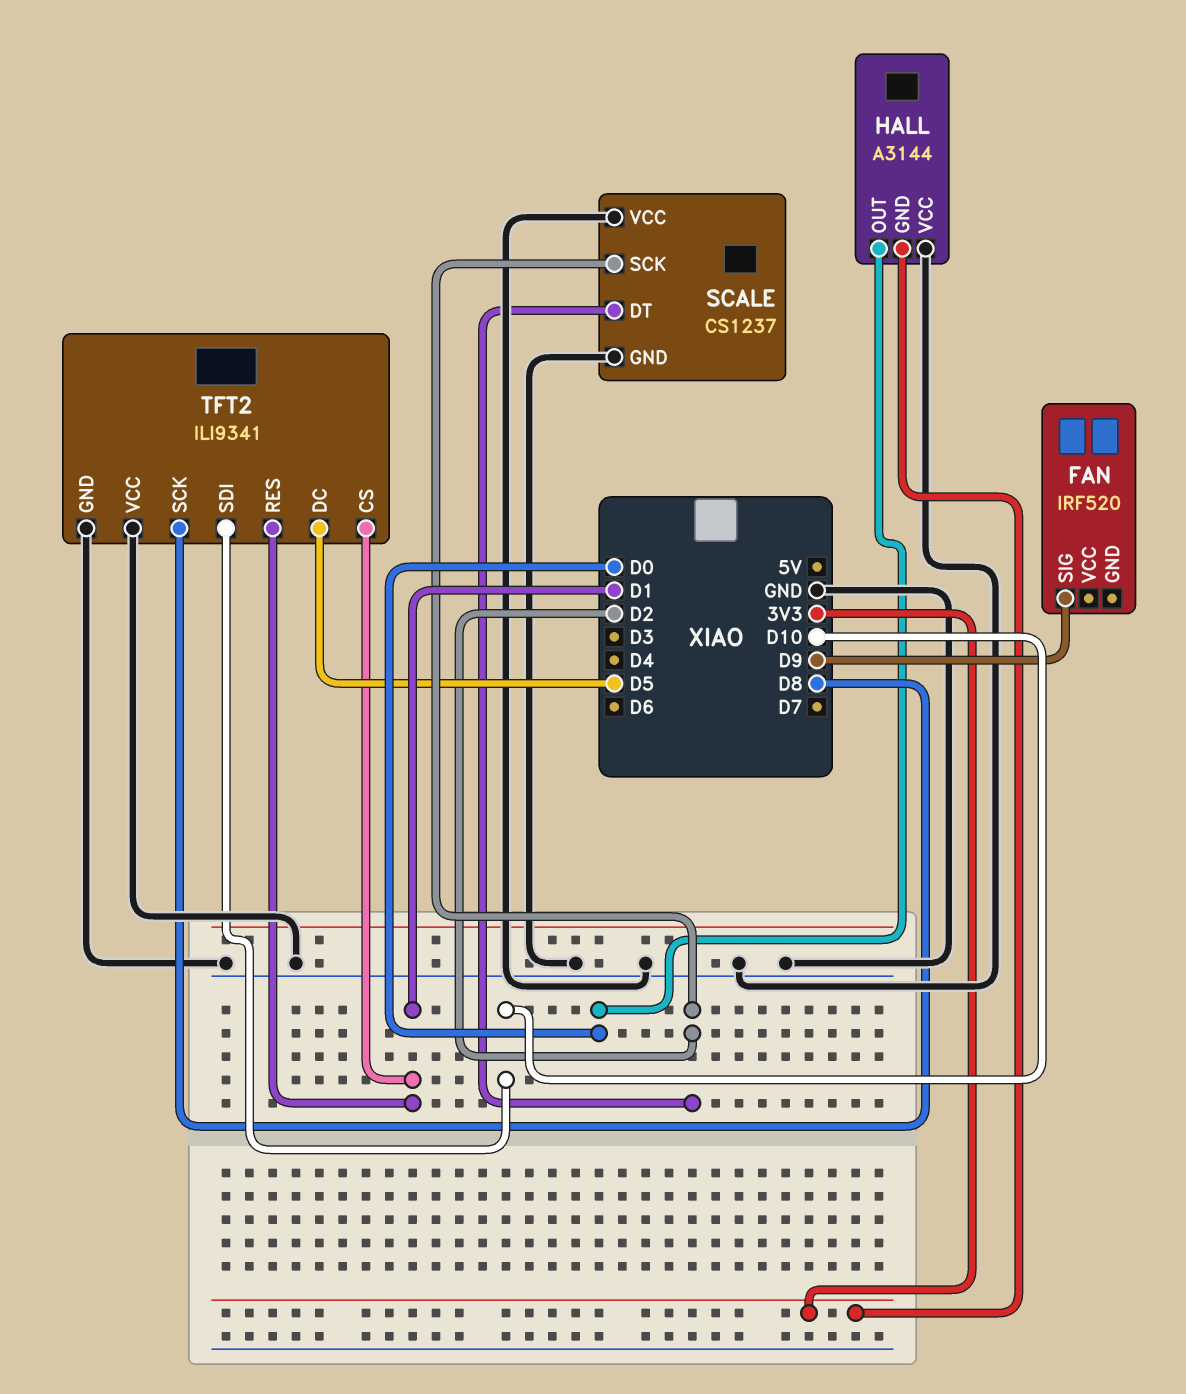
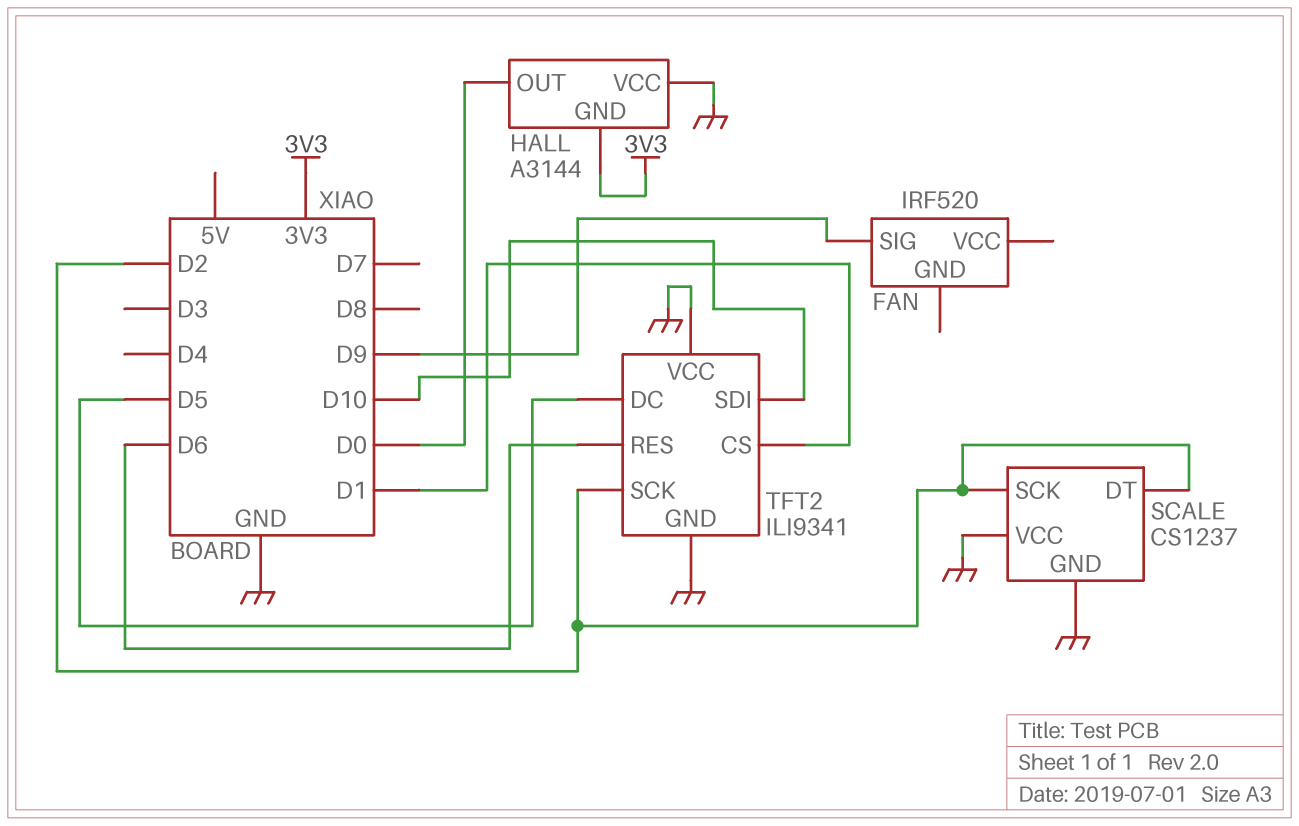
TFT2 pin RES: D1 -> D6
TFT2 pin SCK: D8 -> D2

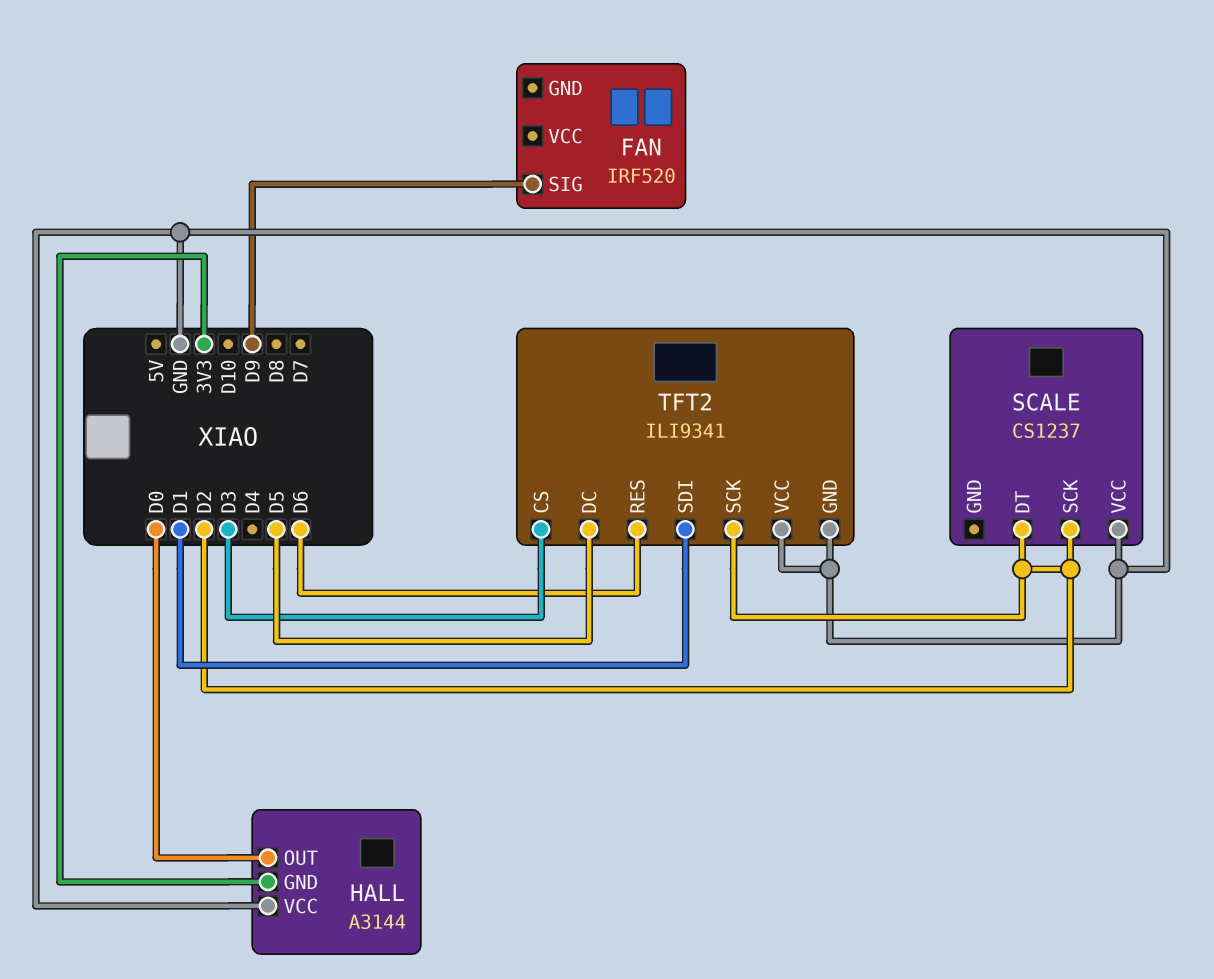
SCALE pin GND: GND -> none
TFT2 pin CS: D1 -> D3
TFT2 pin SDI: D10 -> D1

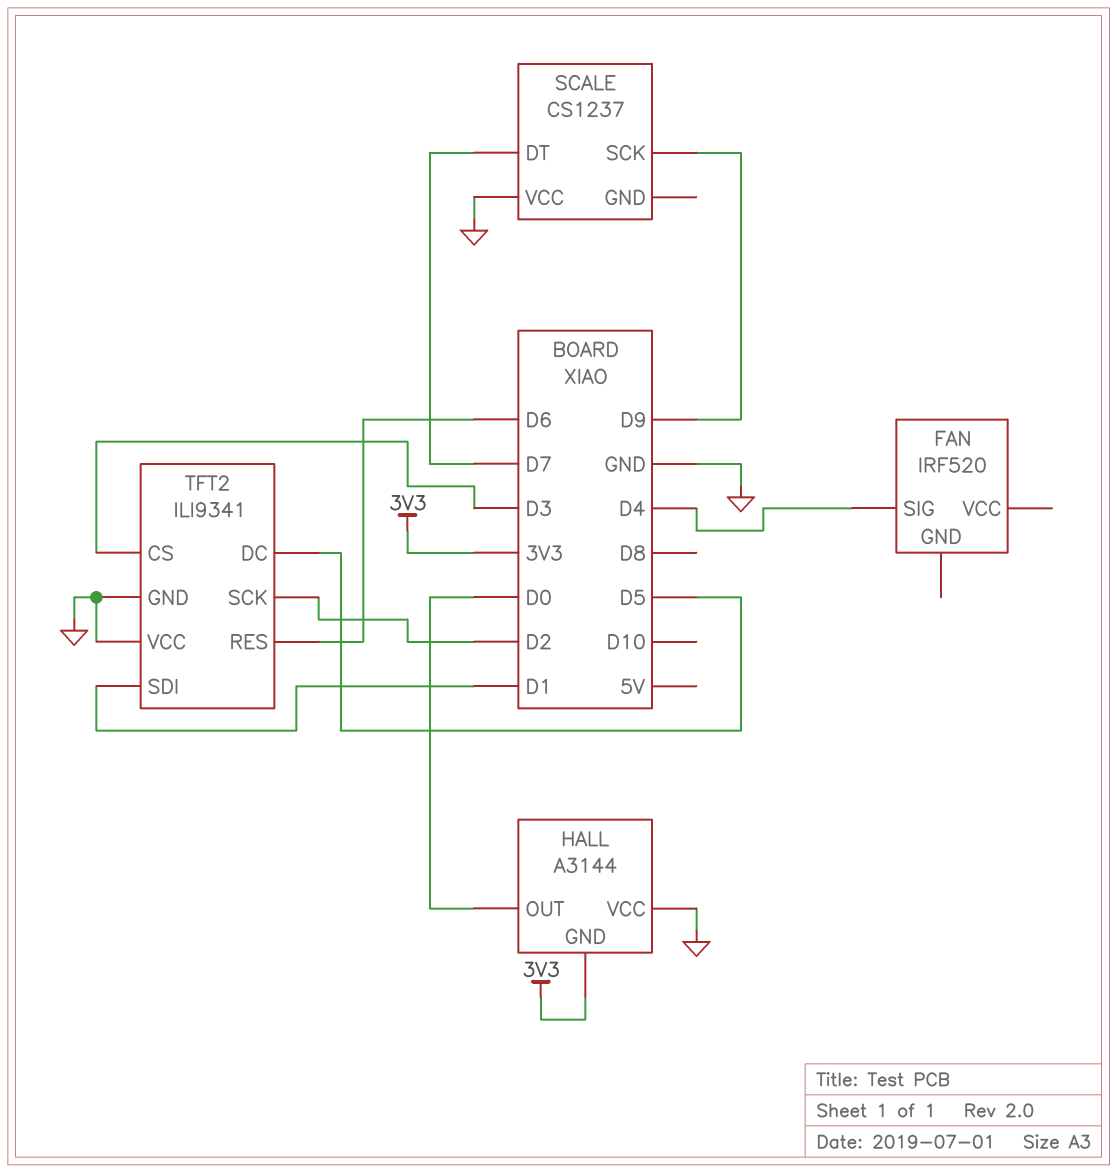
FAN pin SIG: D9 -> D4
SCALE pin DT: D2 -> D7
SCALE pin SCK: D2 -> D9

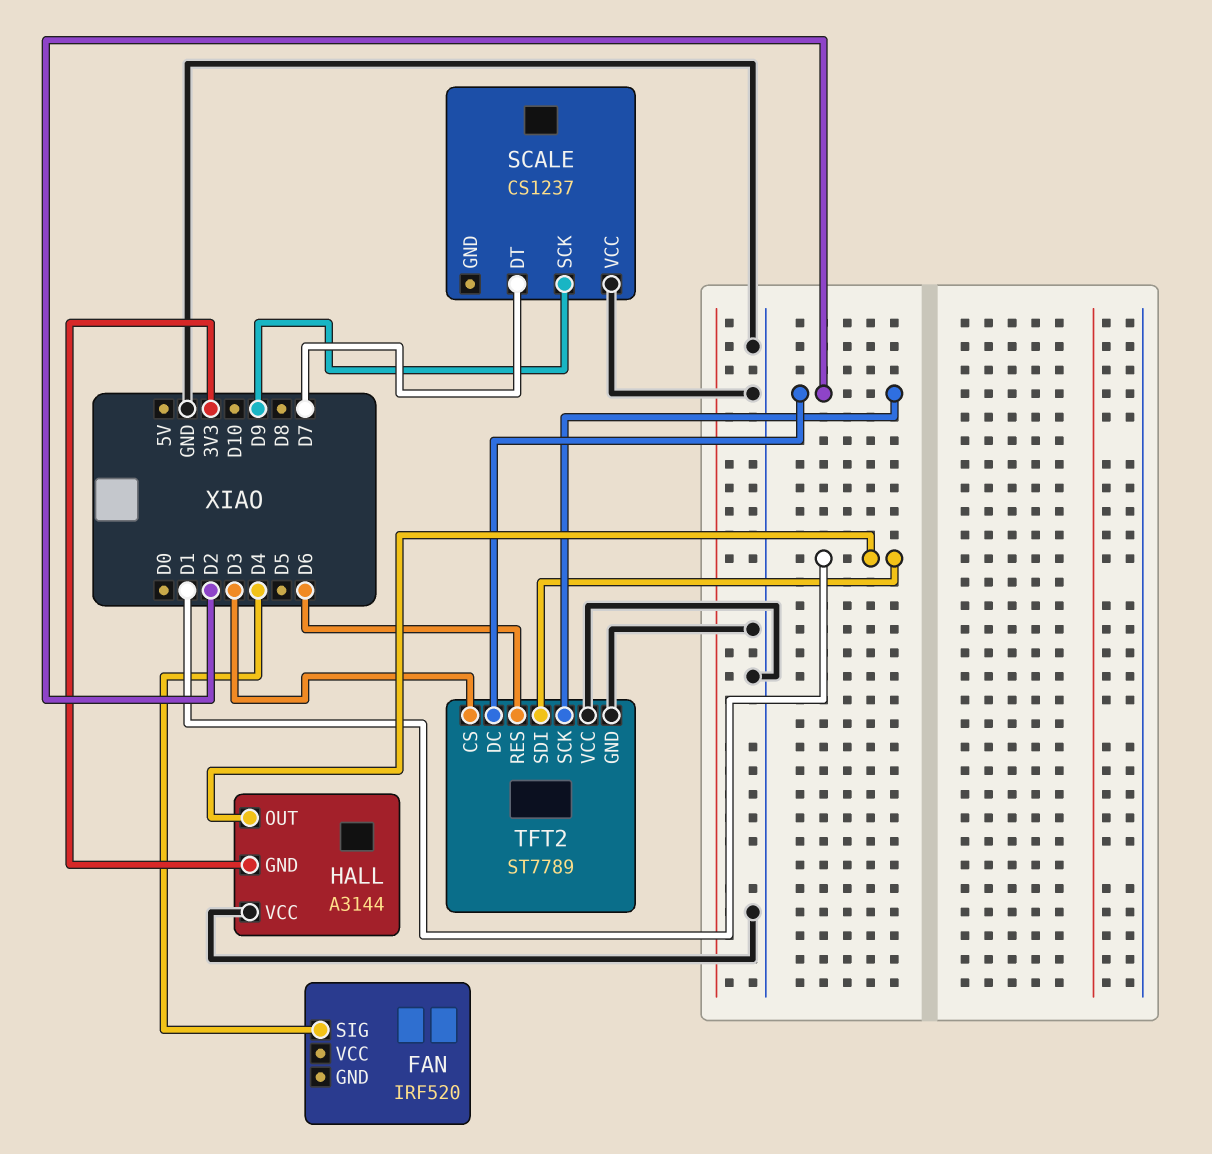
HALL pin OUT: D0 -> D1
TFT2: ILI9341 -> ST7789
TFT2 pin DC: D5 -> D2

